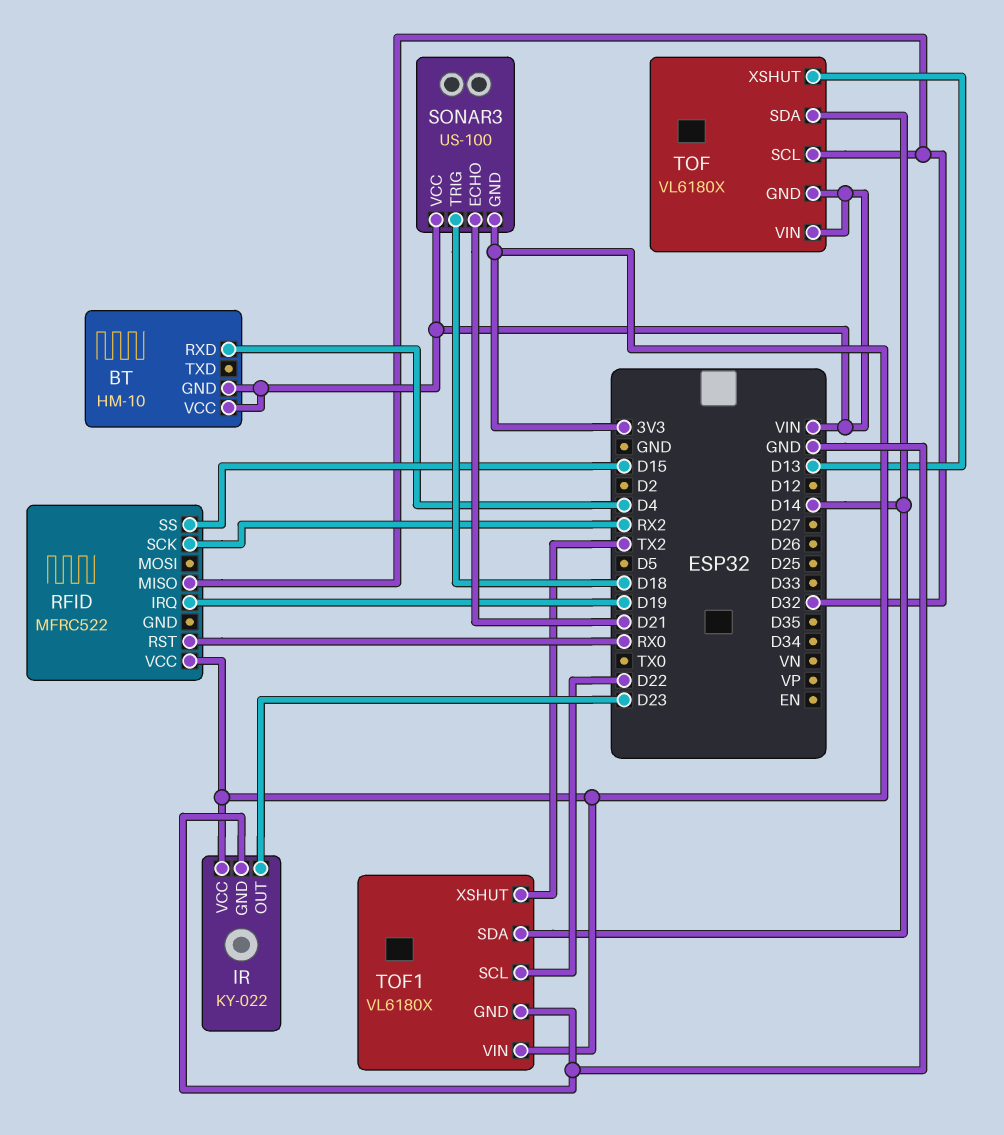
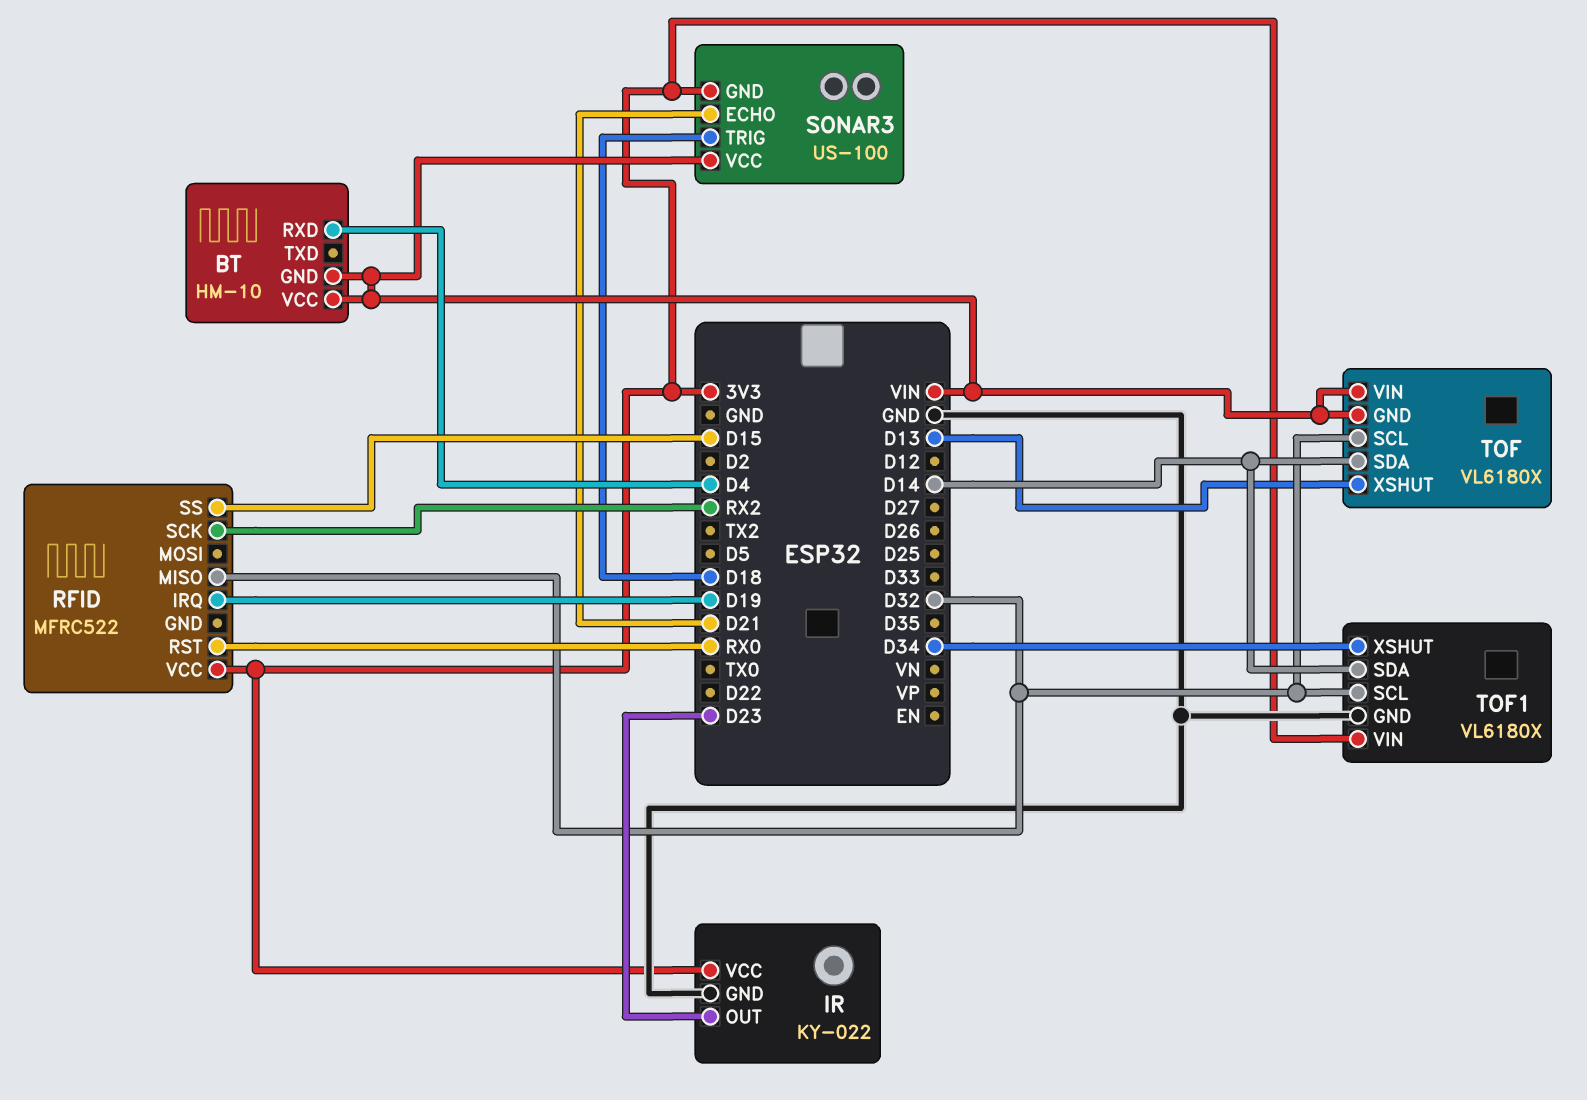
TOF1 pin SCL: D22 -> D32
TOF1 pin XSHUT: TX2 -> D34

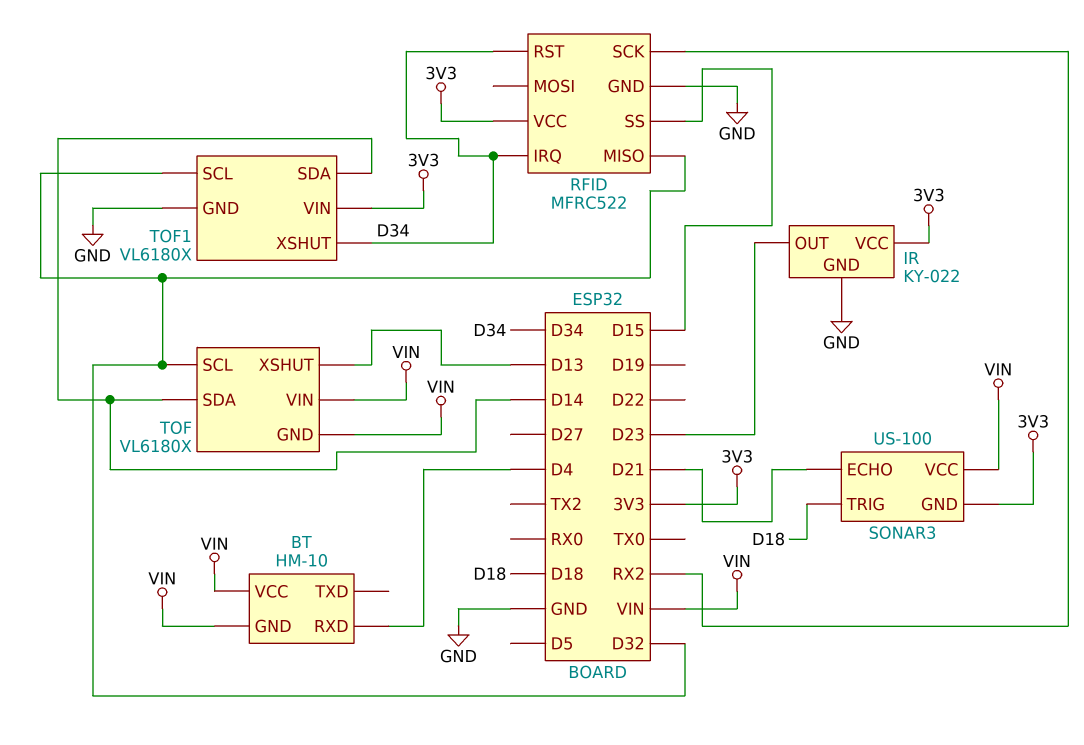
RFID pin GND: none -> GND
RFID pin IRQ: D19 -> D34
RFID pin RST: RX0 -> D34

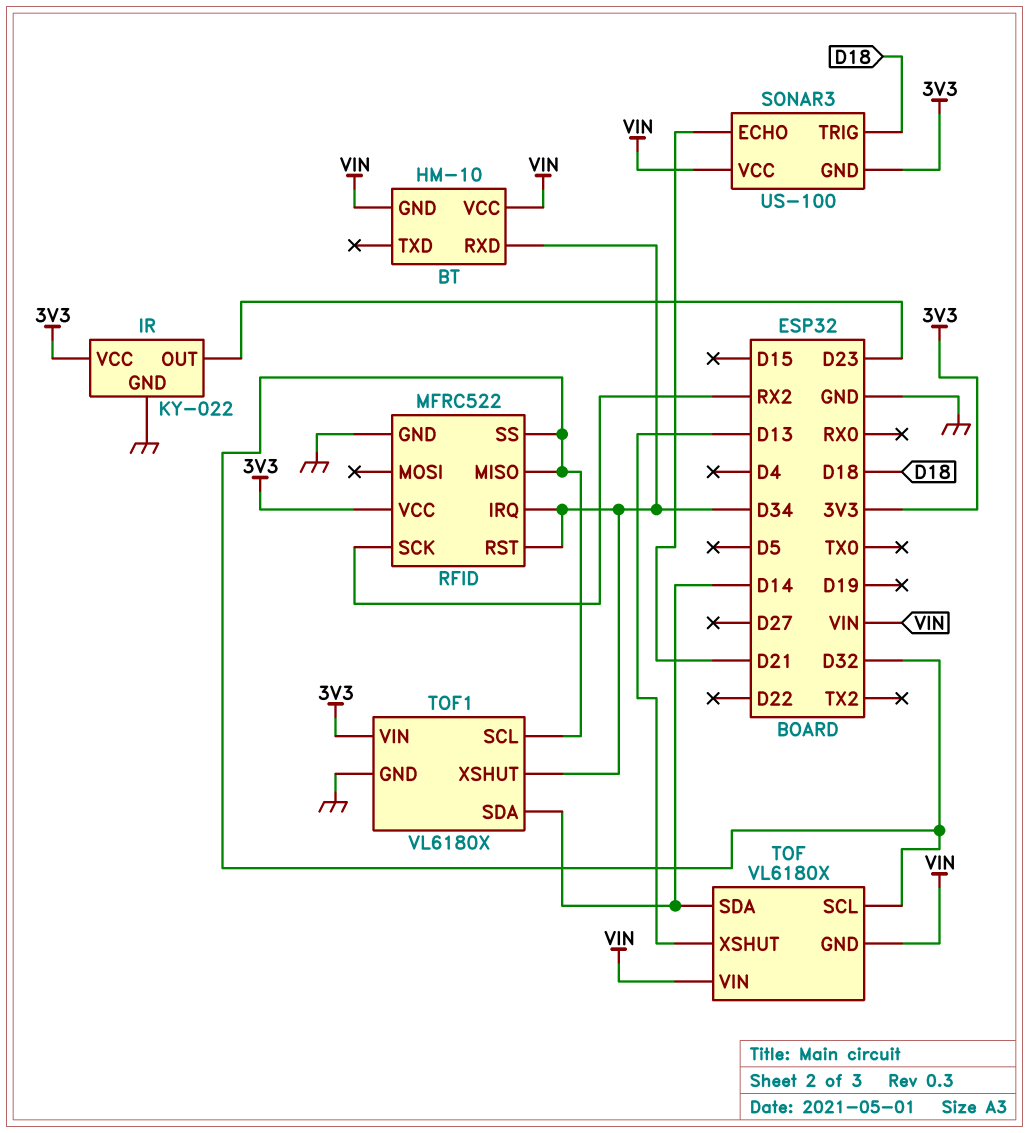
BT pin RXD: D4 -> D34
RFID pin SS: D15 -> D32

